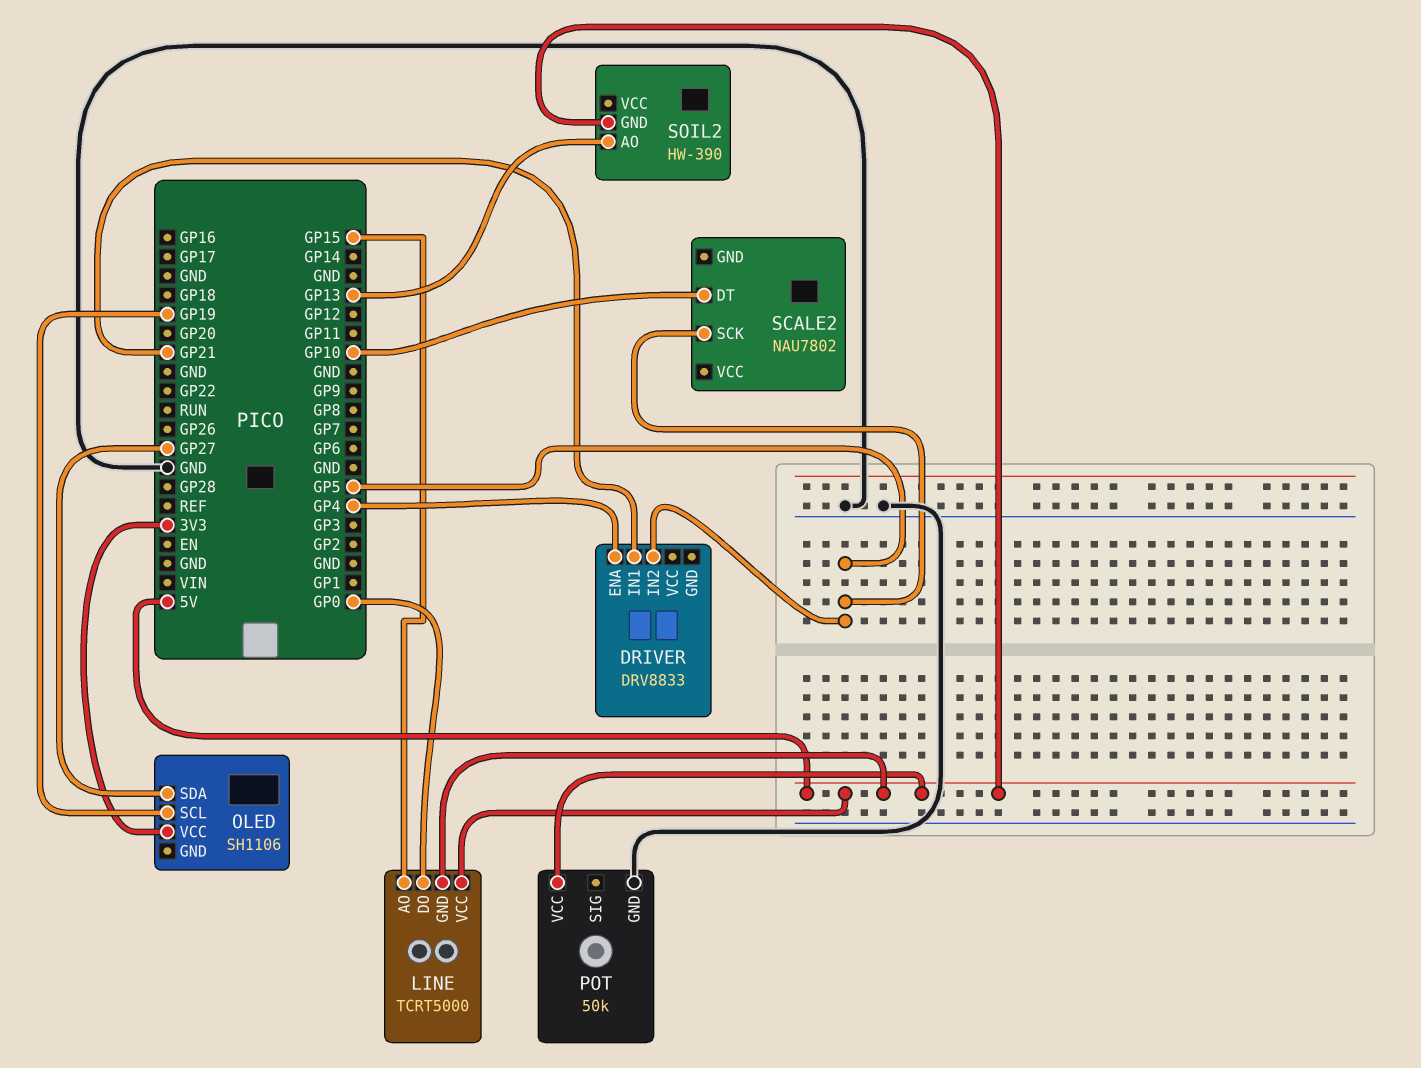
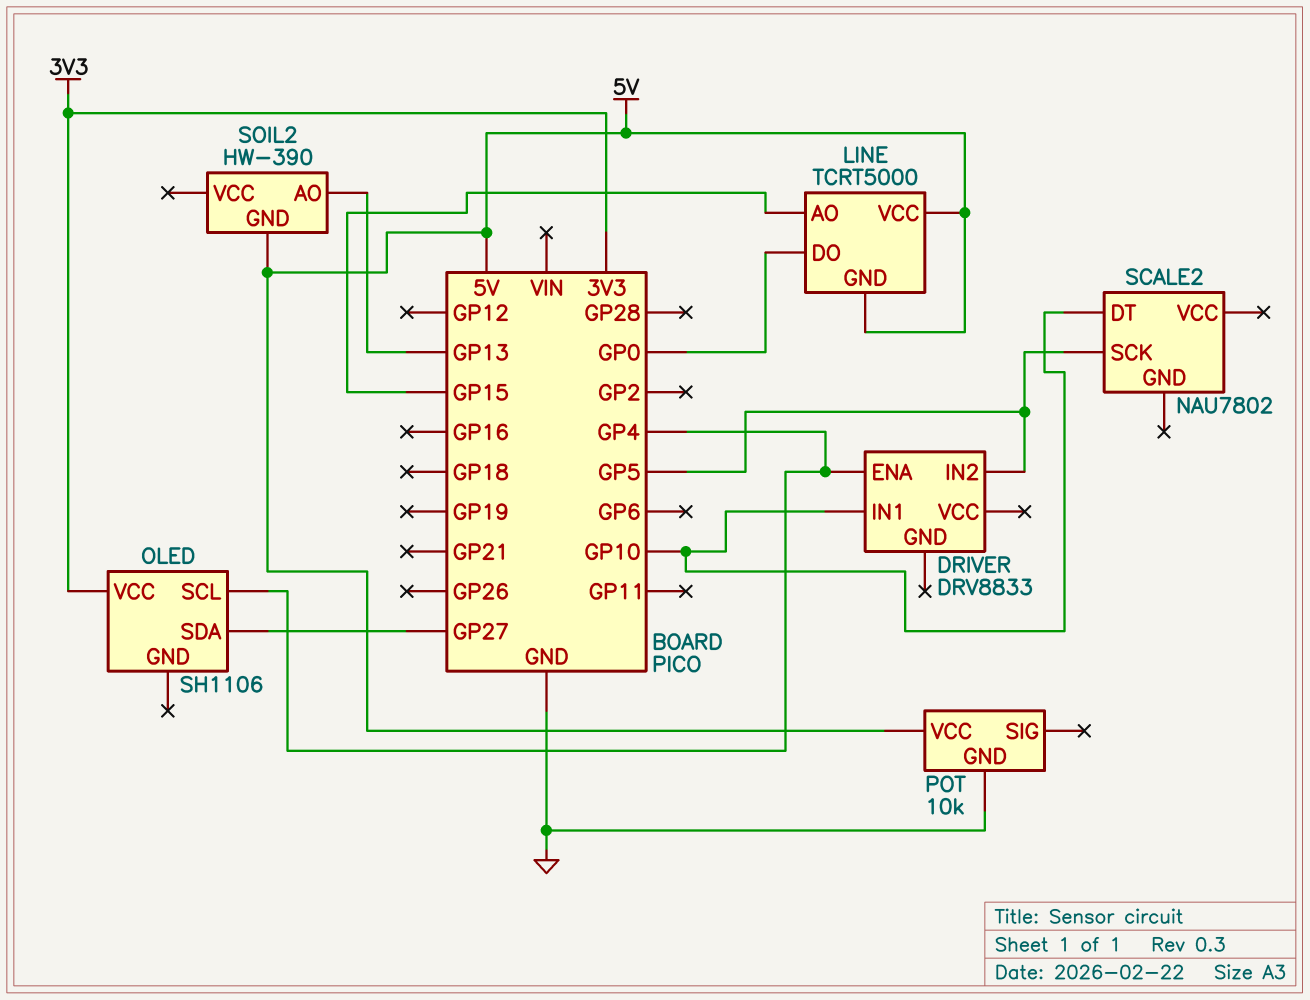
DRIVER pin IN1: GP21 -> GP10
OLED pin SCL: GP19 -> GP4
POT: 50k -> 10k

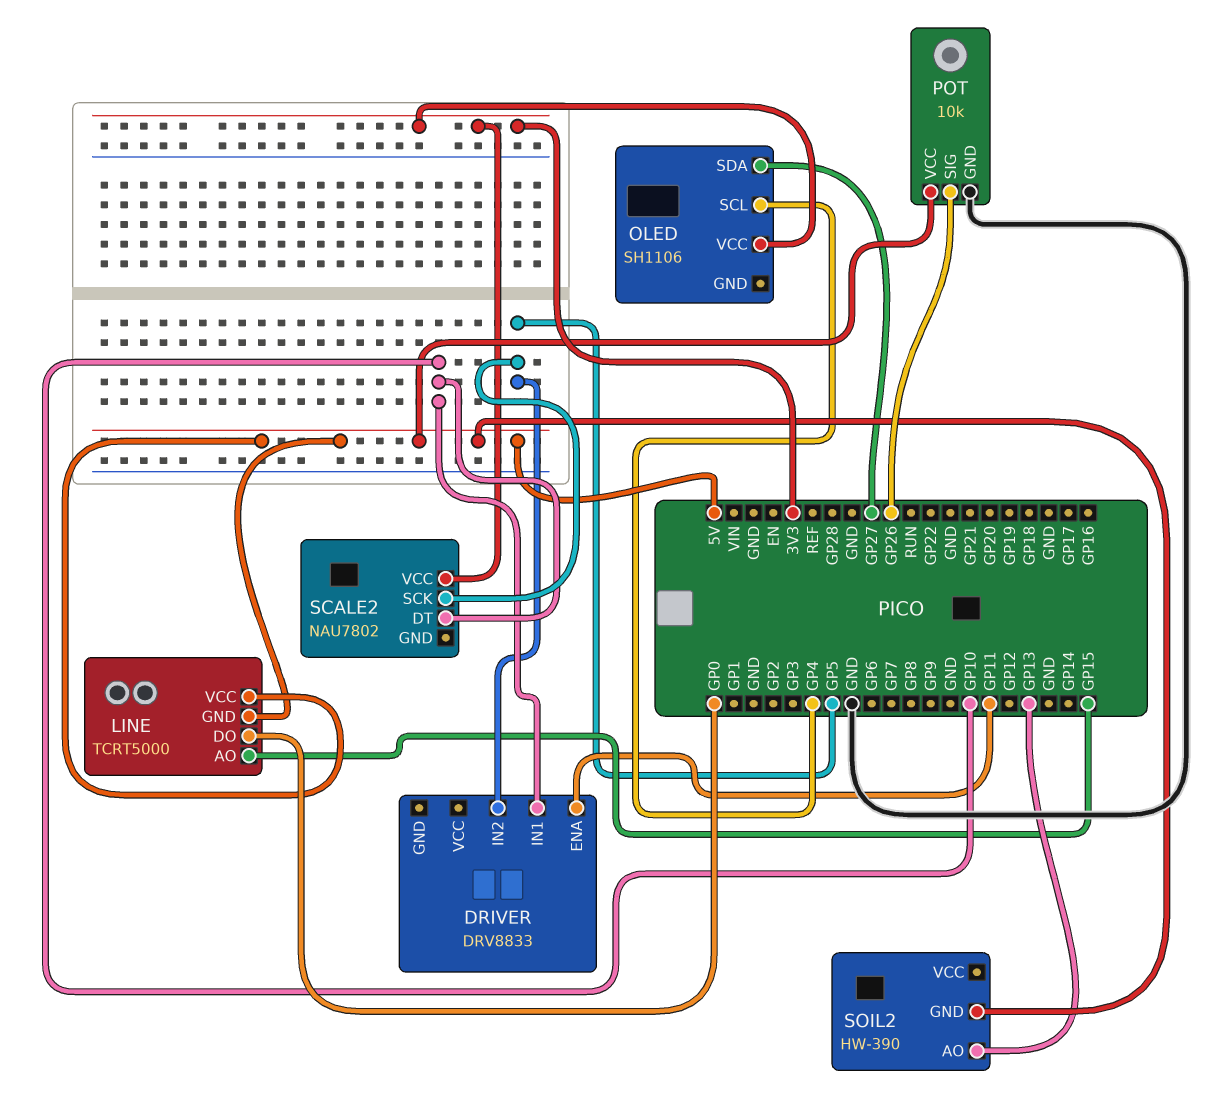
DRIVER pin ENA: GP4 -> GP11
POT pin SIG: none -> GP26
SCALE2 pin VCC: none -> 3V3

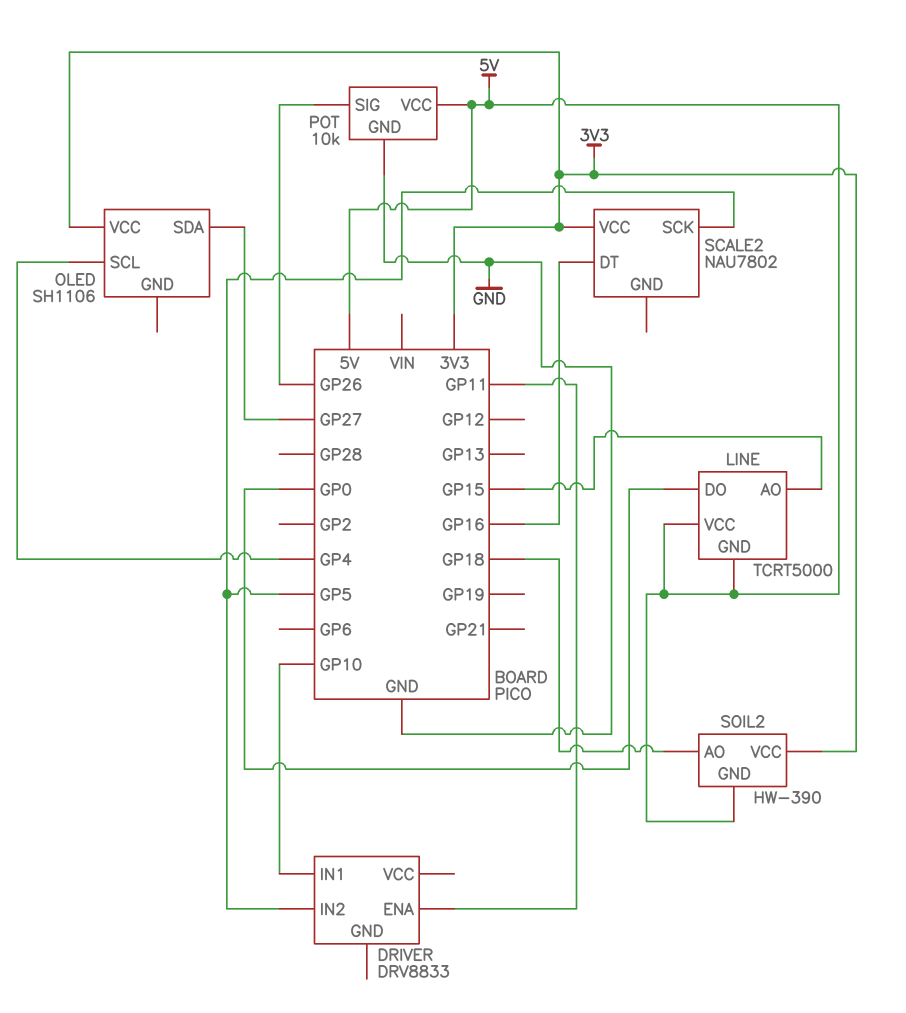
SCALE2 pin DT: GP10 -> GP16
SOIL2 pin AO: GP13 -> GP18
SOIL2 pin VCC: none -> 3V3

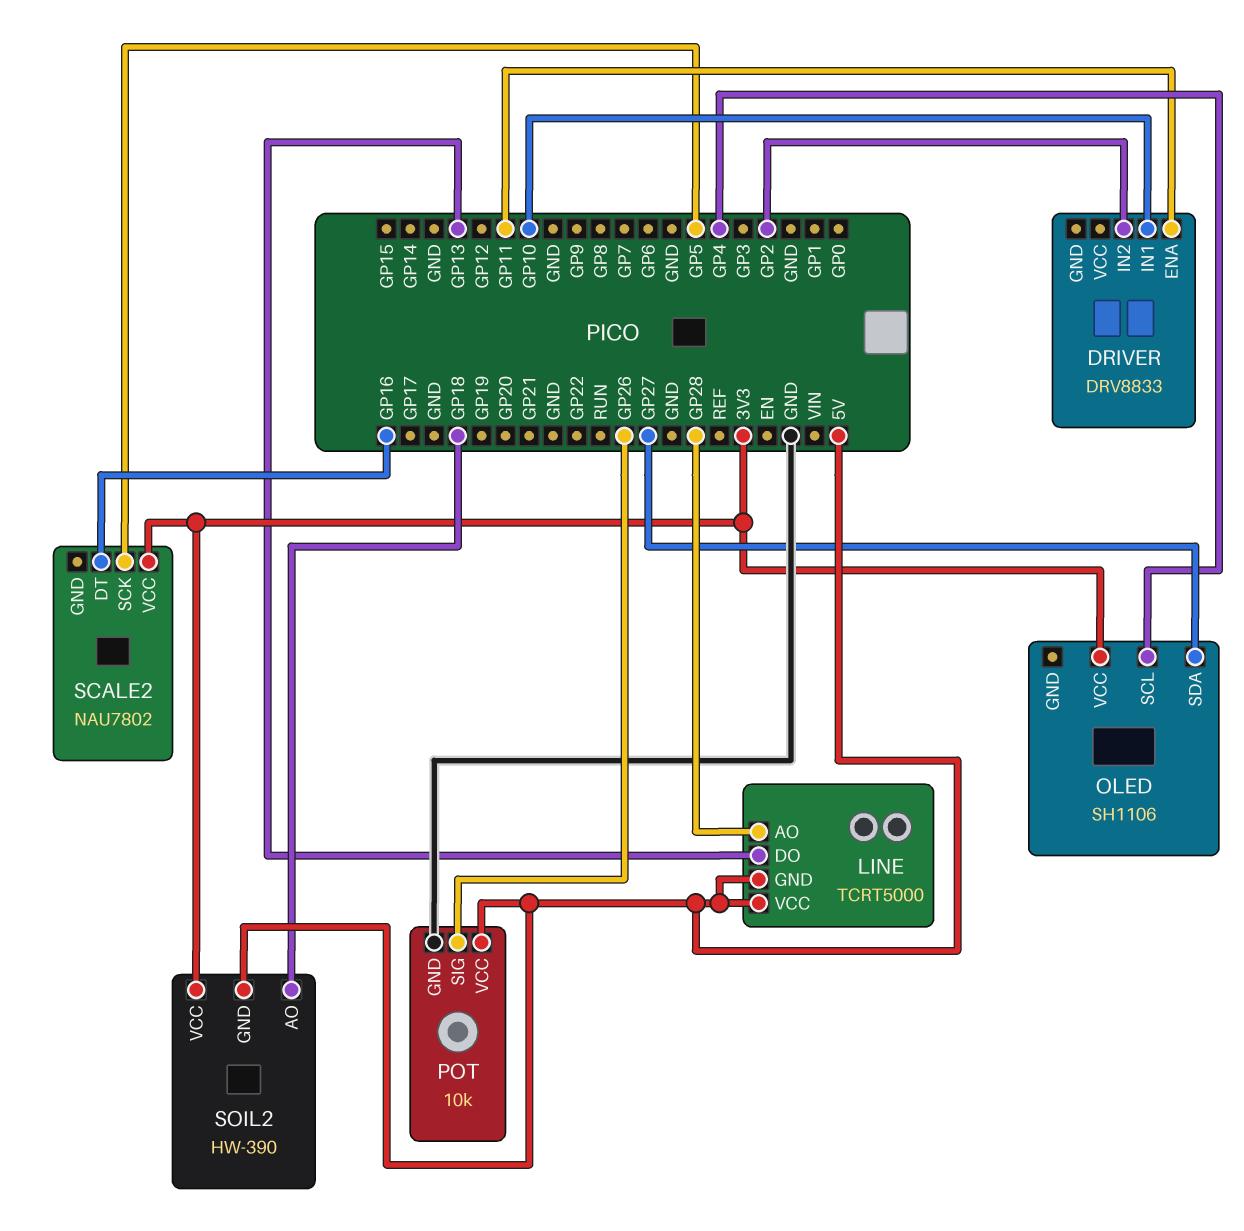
DRIVER pin IN2: GP5 -> GP2
LINE pin AO: GP15 -> GP28
LINE pin DO: GP0 -> GP13

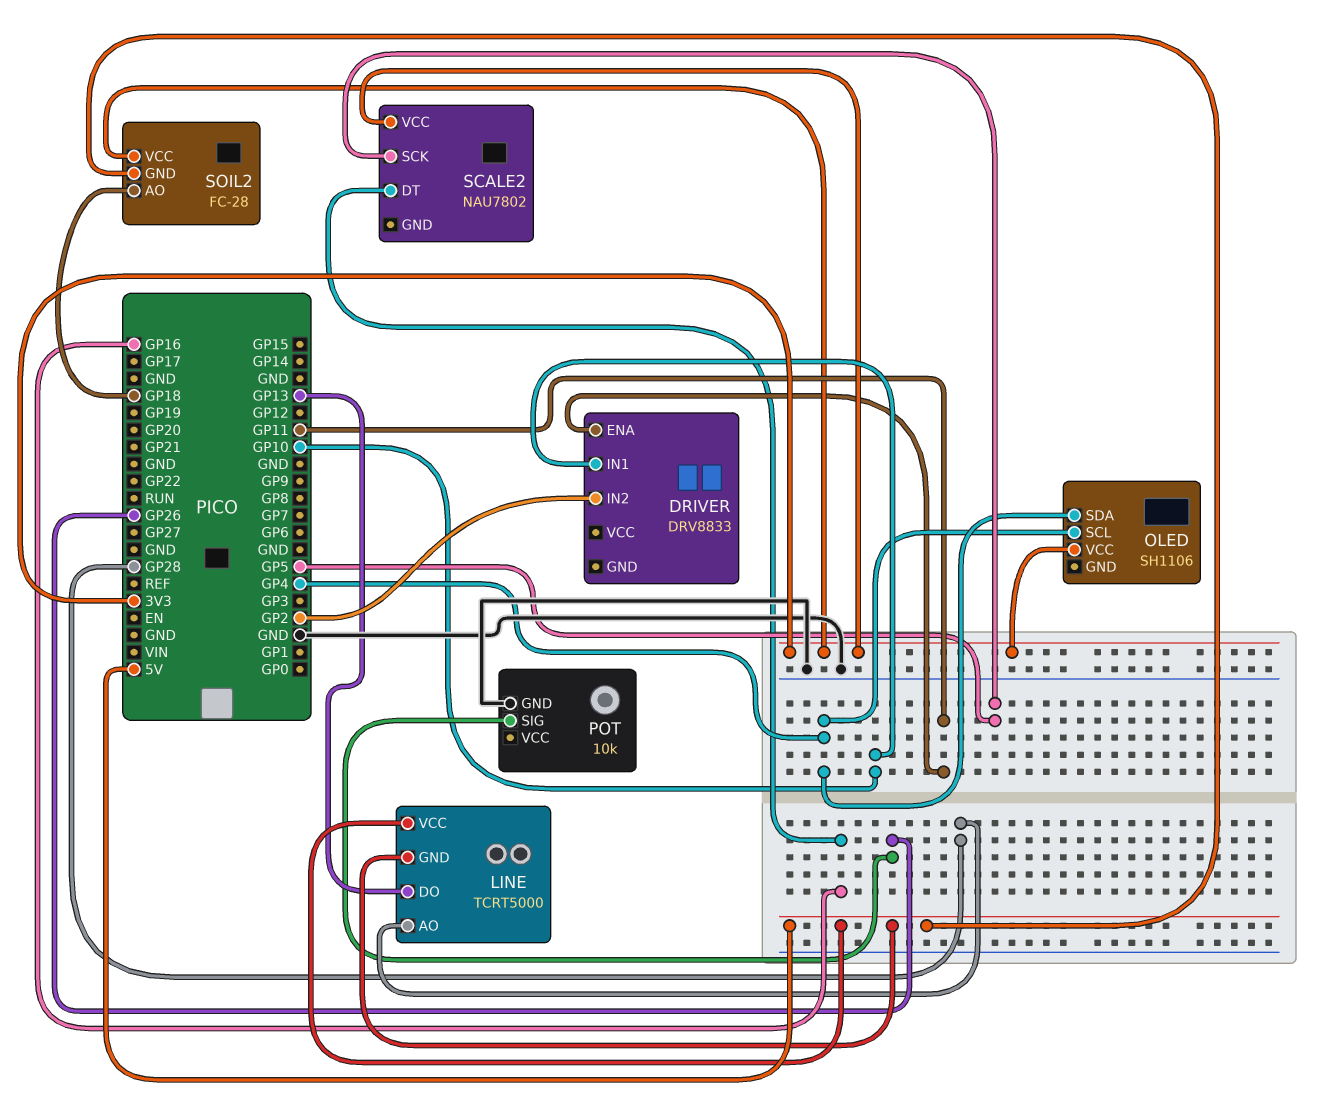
OLED pin SDA: GP27 -> GP4
POT pin VCC: 5V -> none
SOIL2: HW-390 -> FC-28

